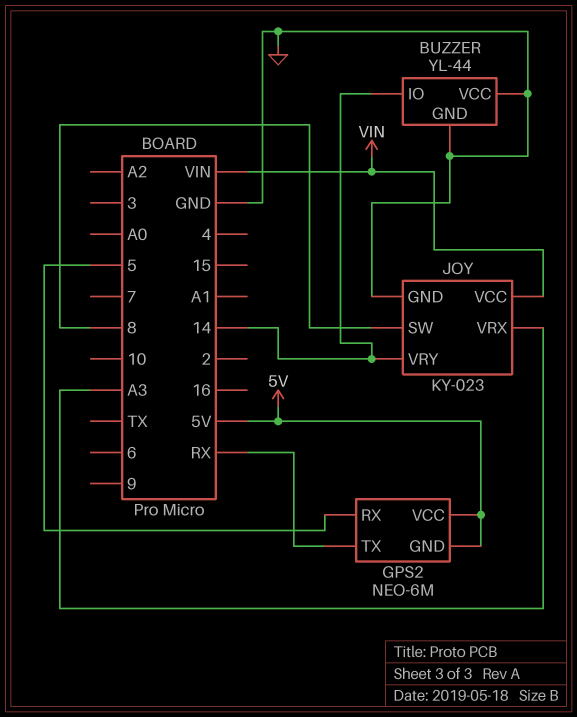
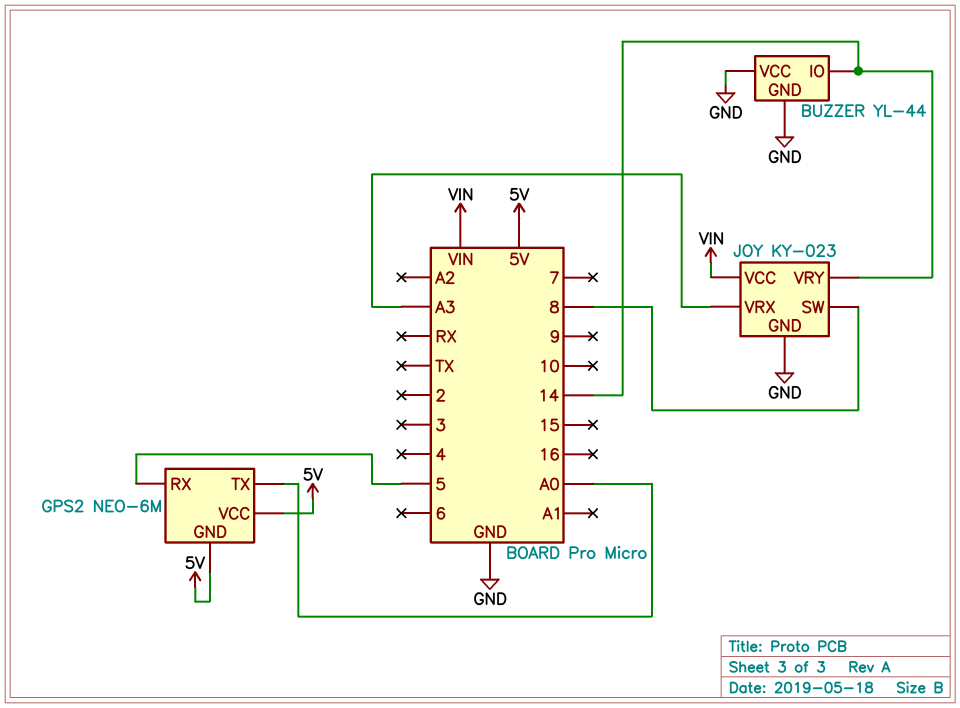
GPS2 pin TX: RX -> A0

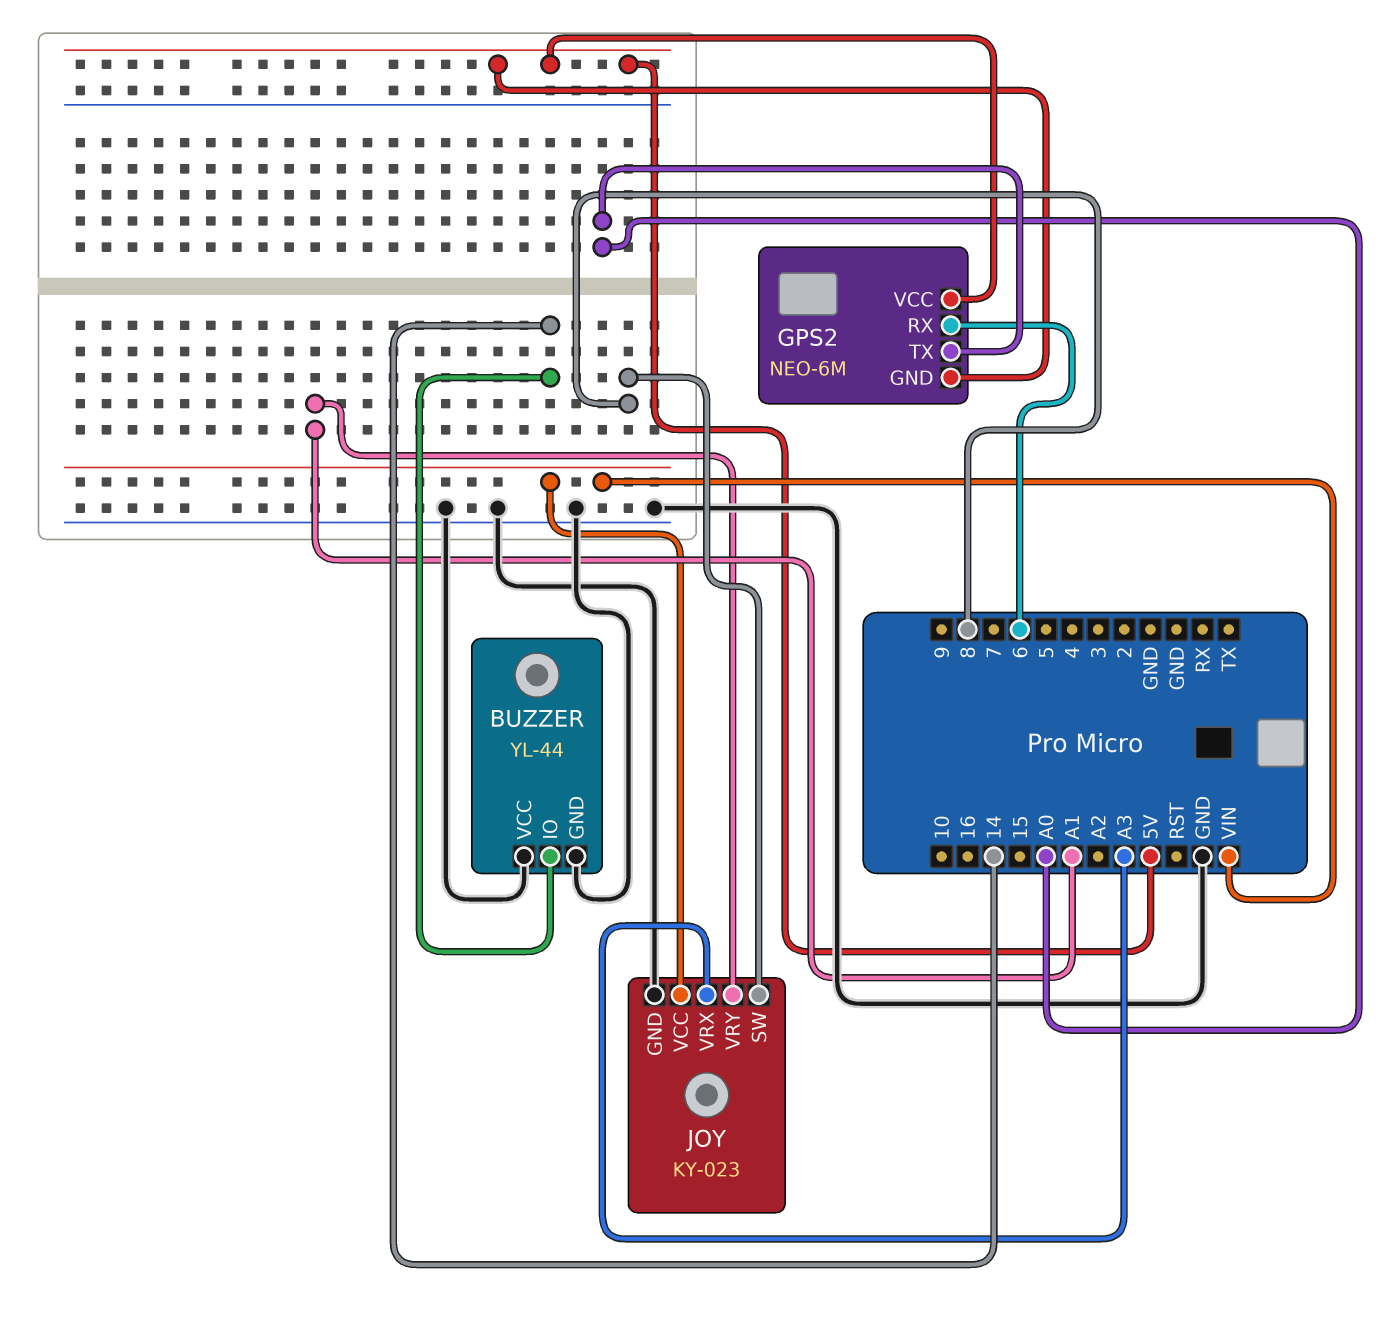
GPS2 pin RX: 5 -> 6
JOY pin VRY: 14 -> A1

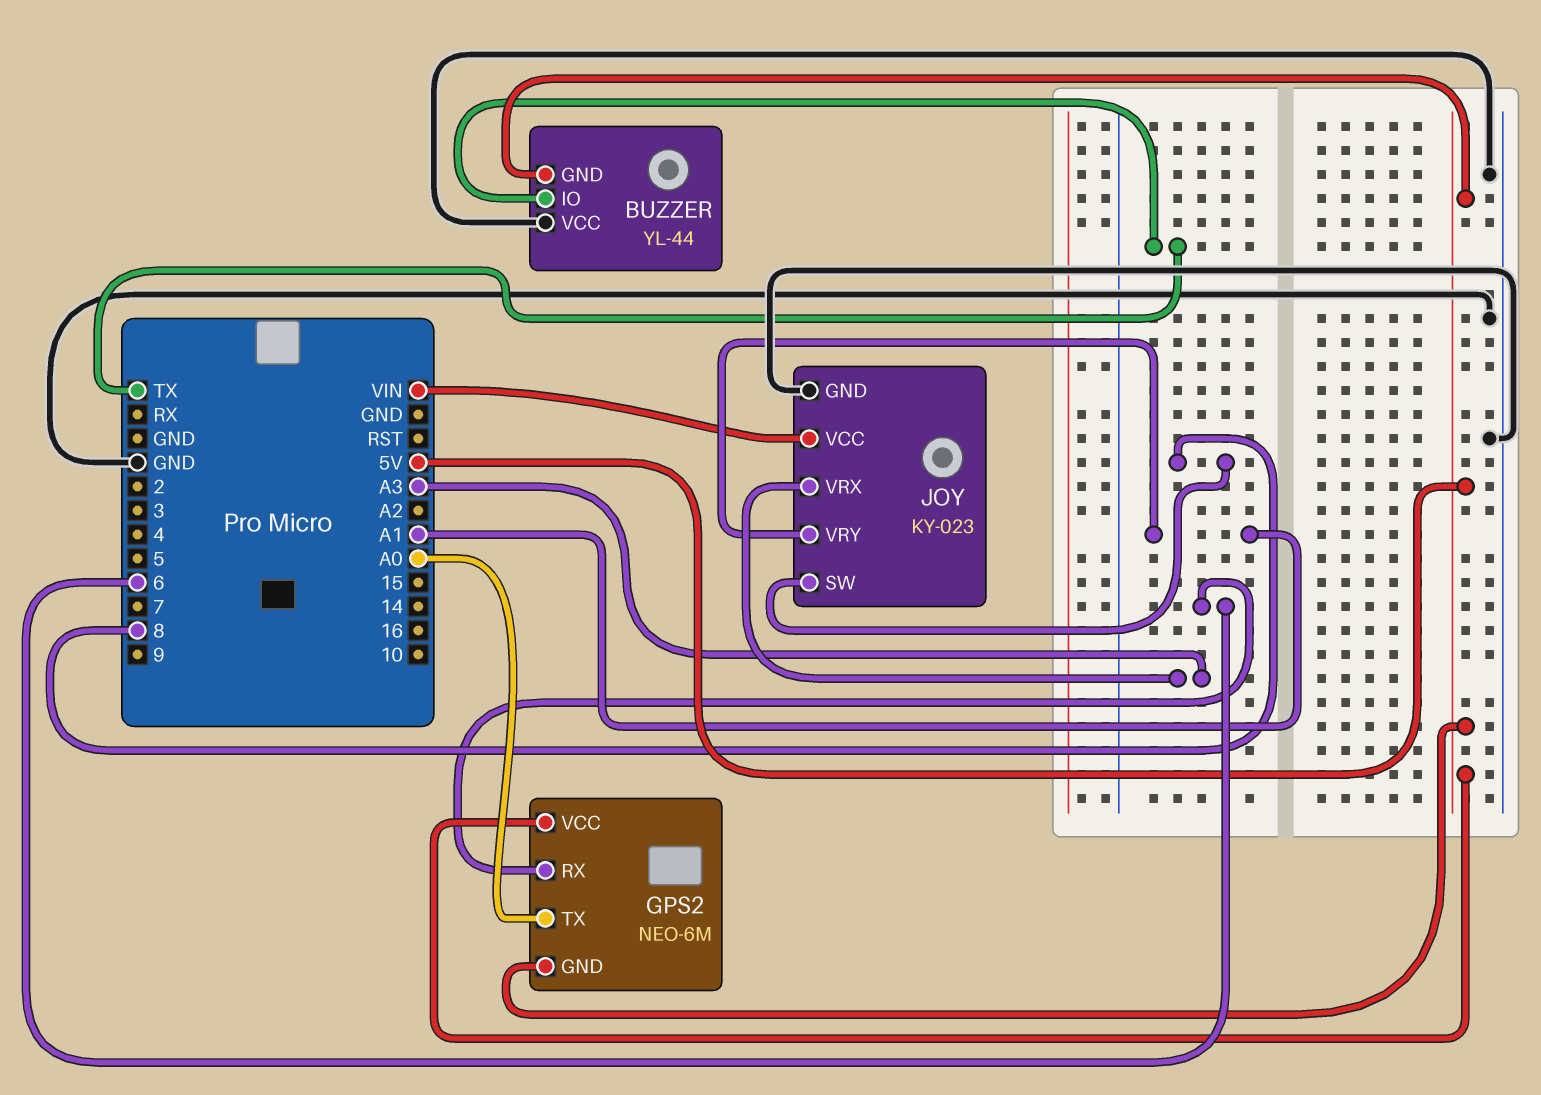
BUZZER pin GND: GND -> 5V
BUZZER pin IO: 14 -> TX

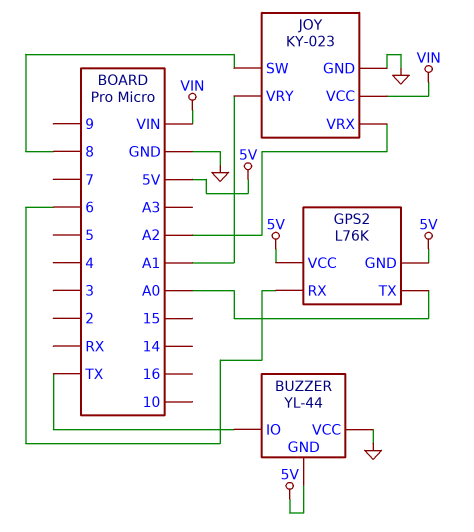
GPS2: NEO-6M -> L76K
JOY pin VRX: A3 -> A2

